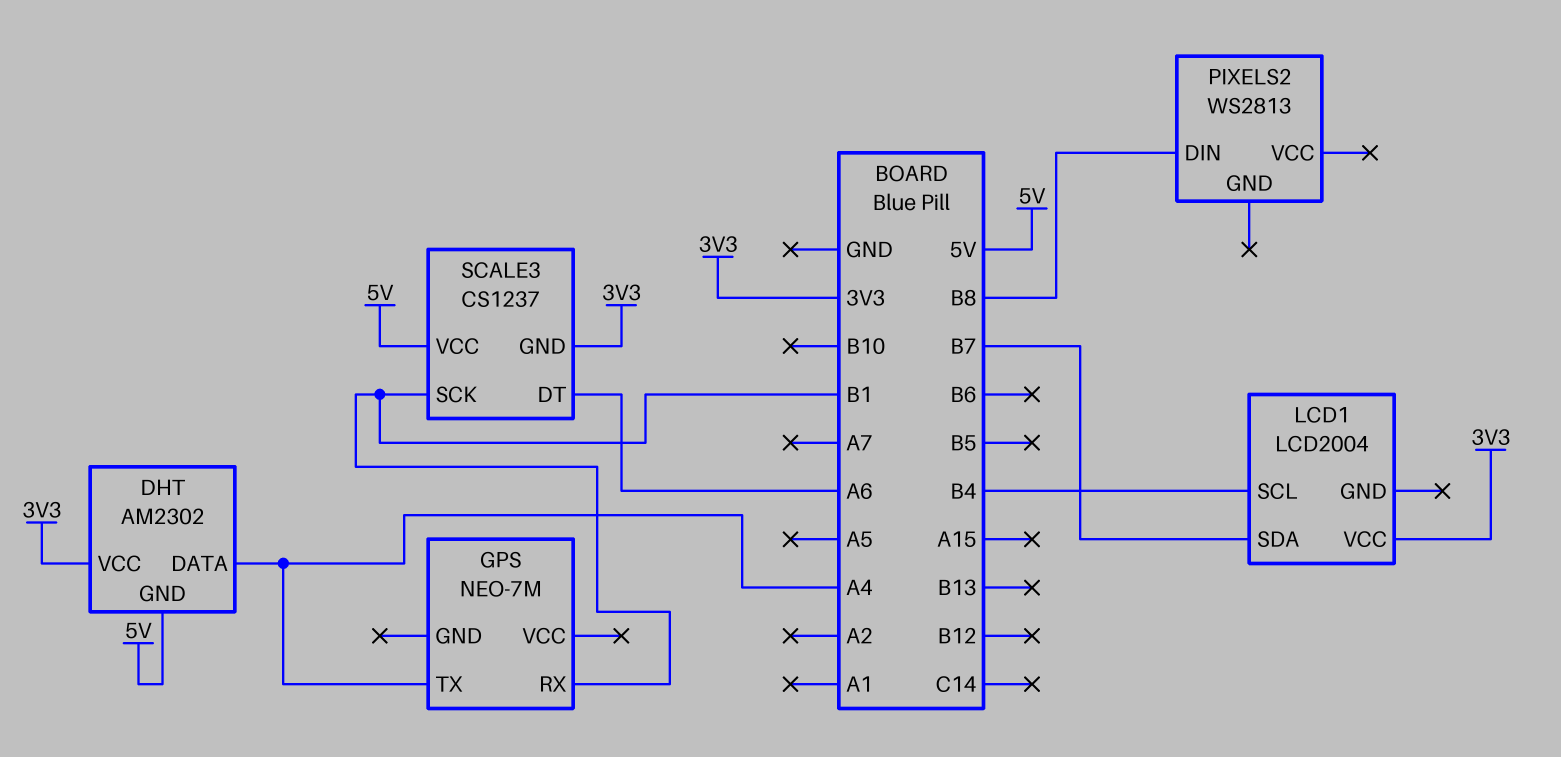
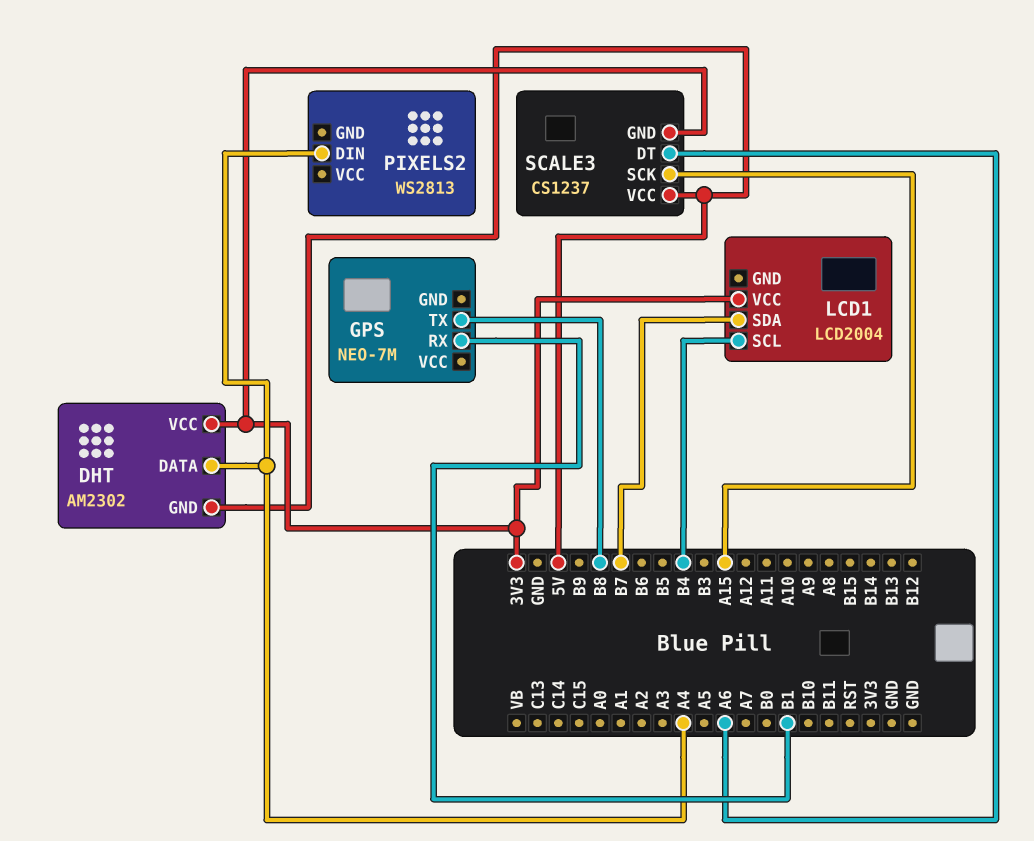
GPS pin TX: A4 -> B8
PIXELS2 pin DIN: B8 -> A4
SCALE3 pin SCK: B1 -> A15

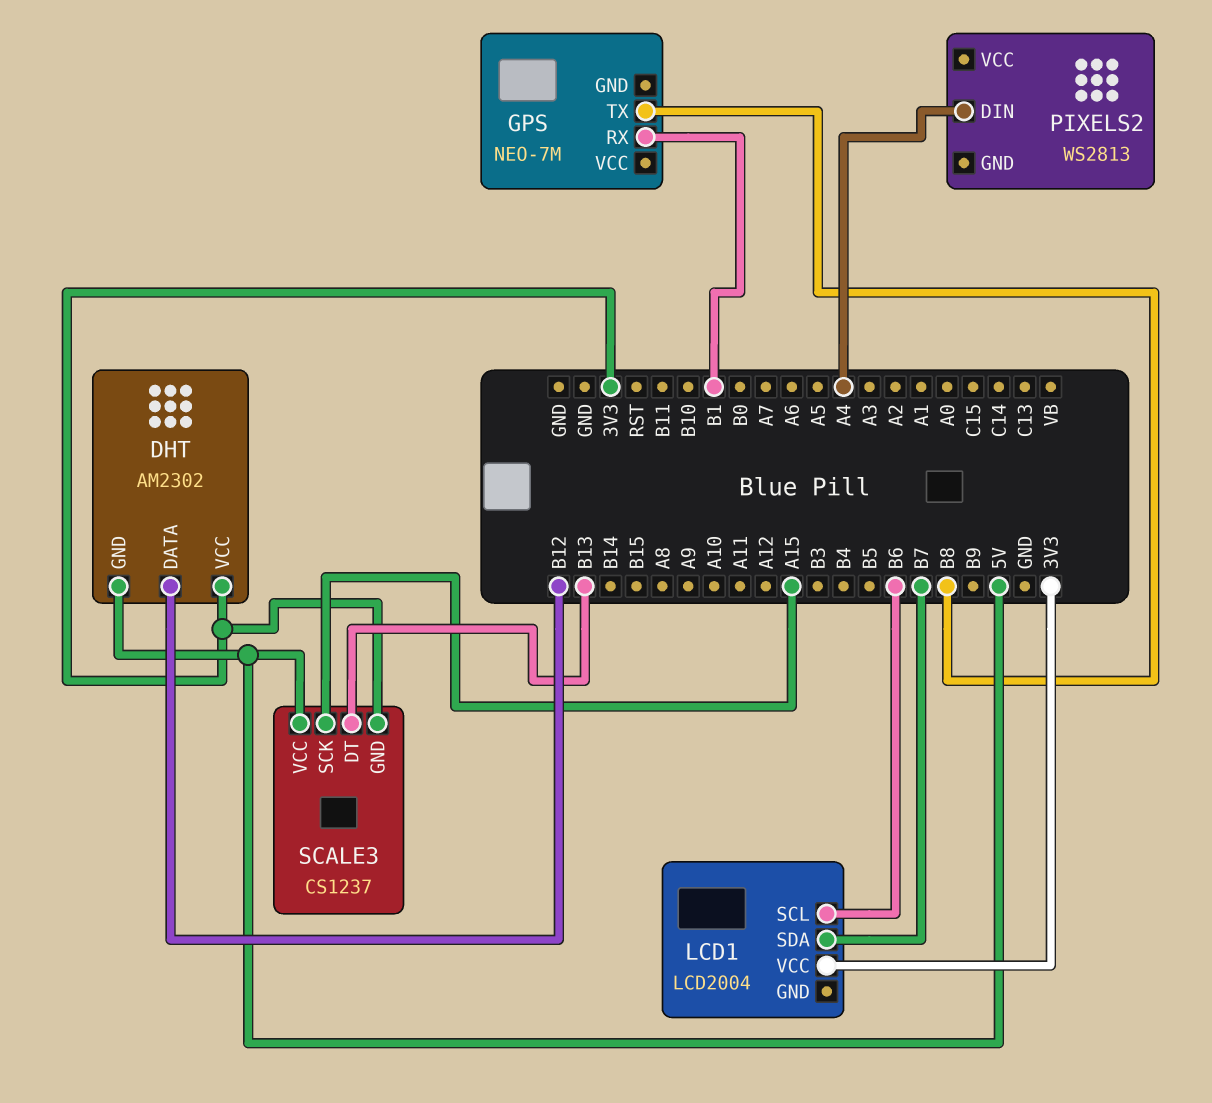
DHT pin DATA: A4 -> B12
LCD1 pin SCL: B4 -> B6
SCALE3 pin DT: A6 -> B13

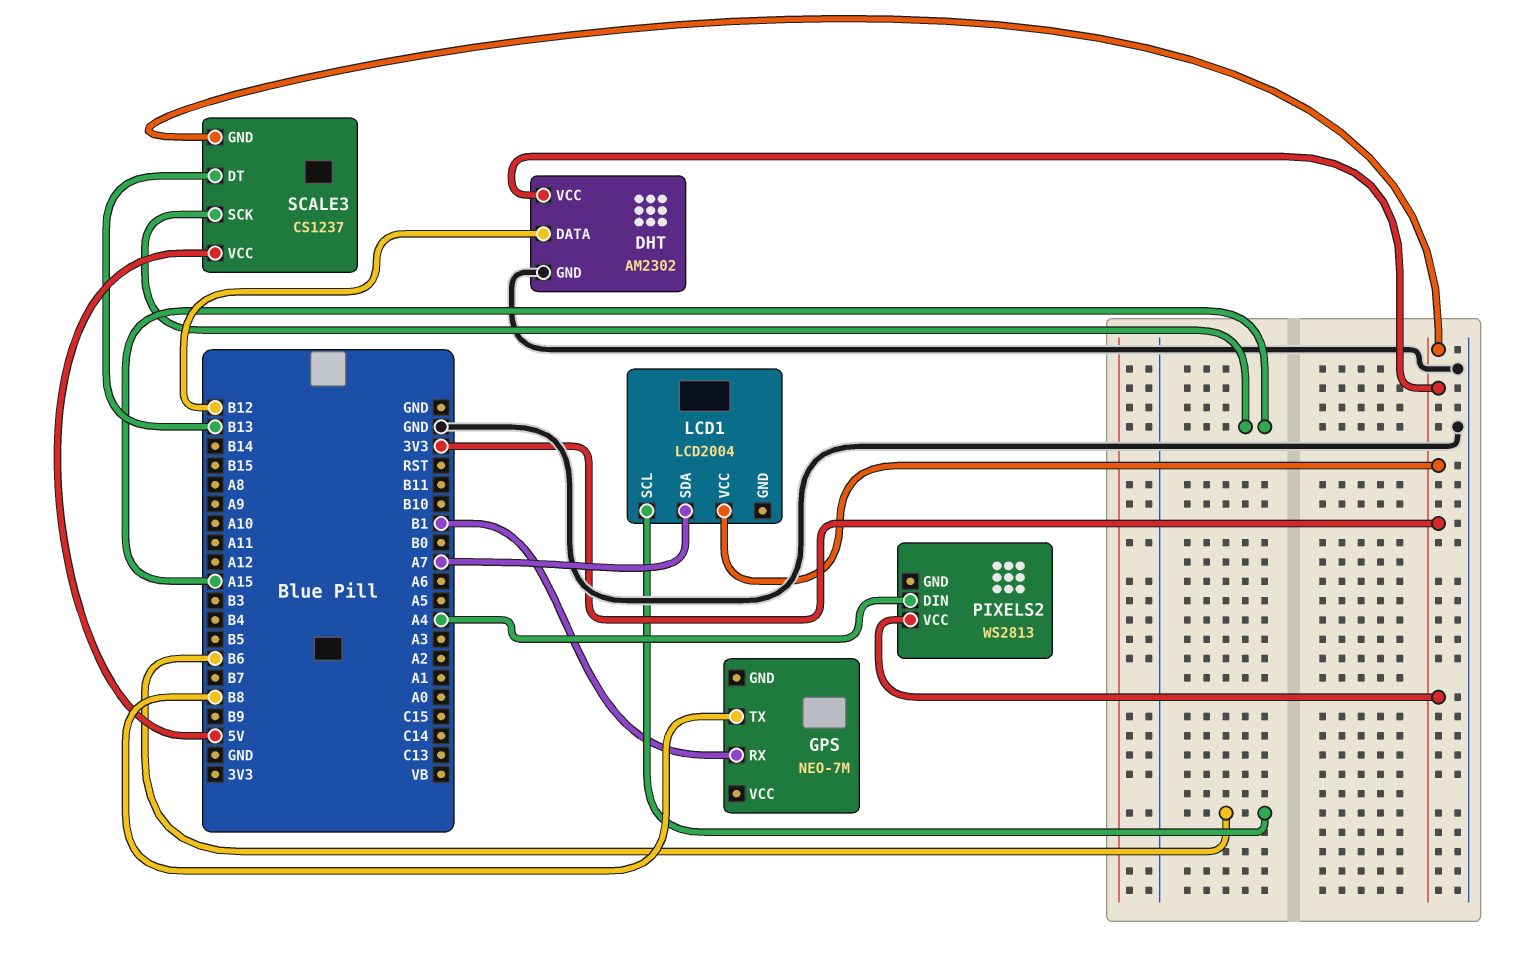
DHT pin GND: 5V -> GND
LCD1 pin SDA: B7 -> A7
PIXELS2 pin VCC: none -> 3V3

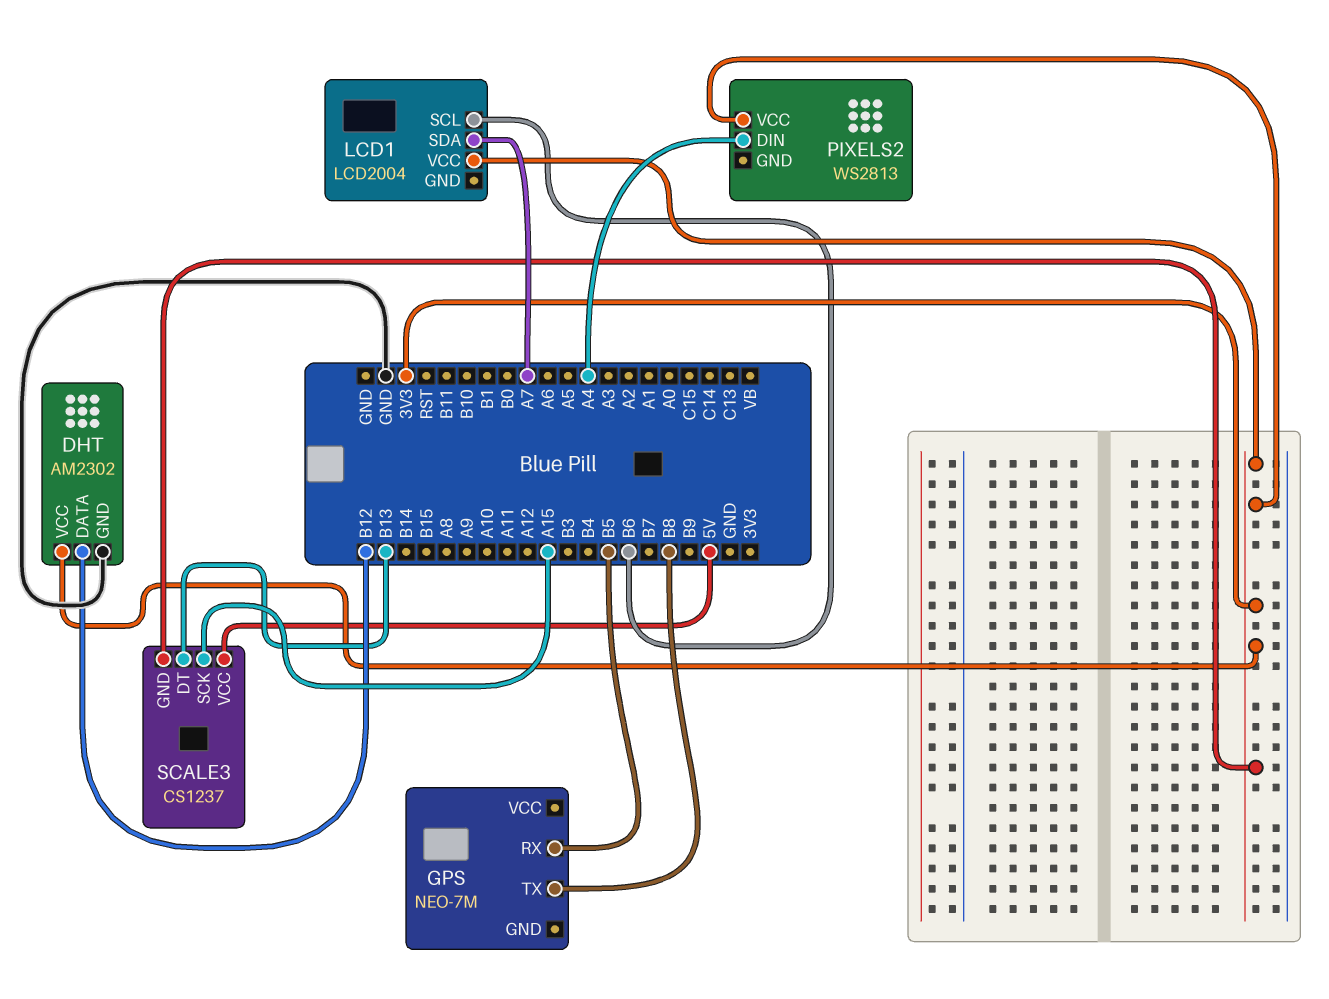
GPS pin RX: B1 -> B5

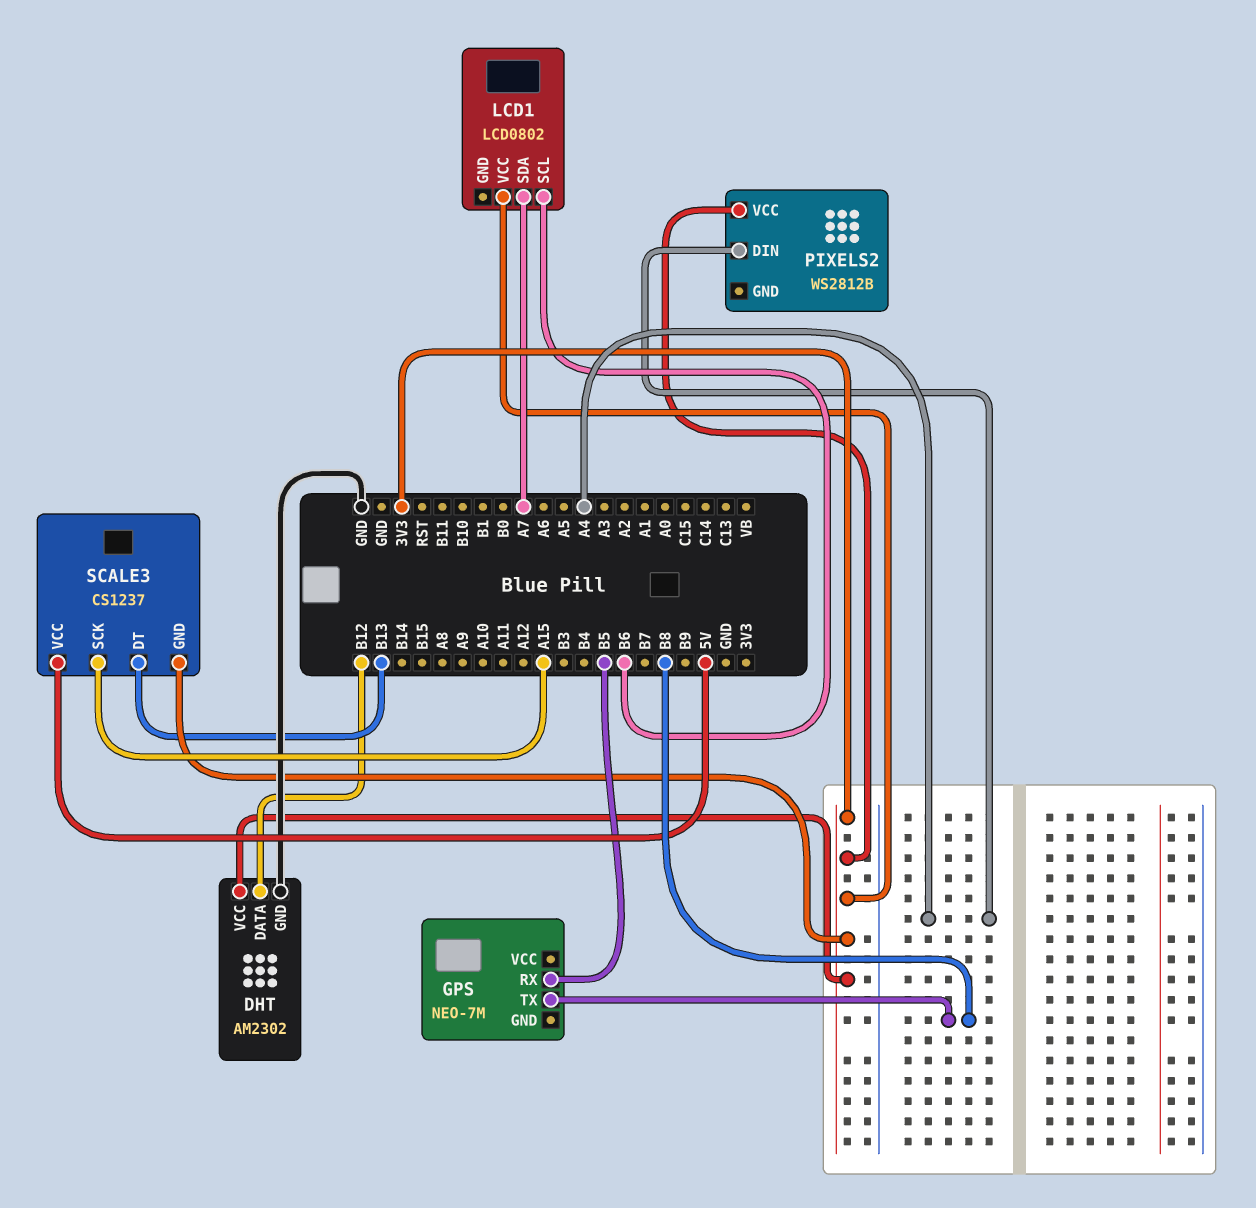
LCD1: LCD2004 -> LCD0802
PIXELS2: WS2813 -> WS2812B

